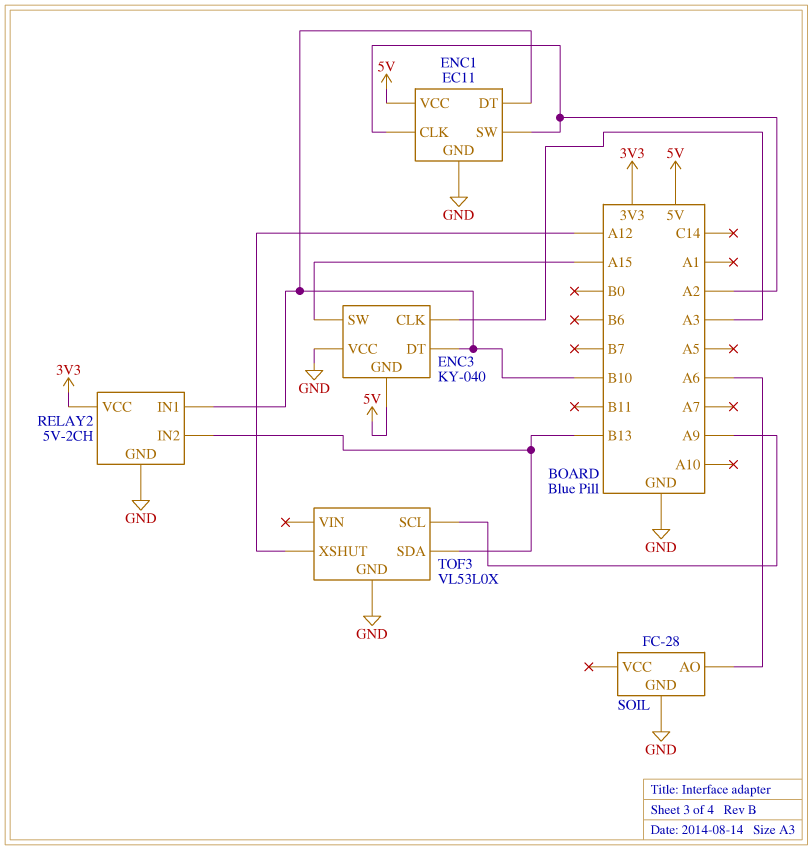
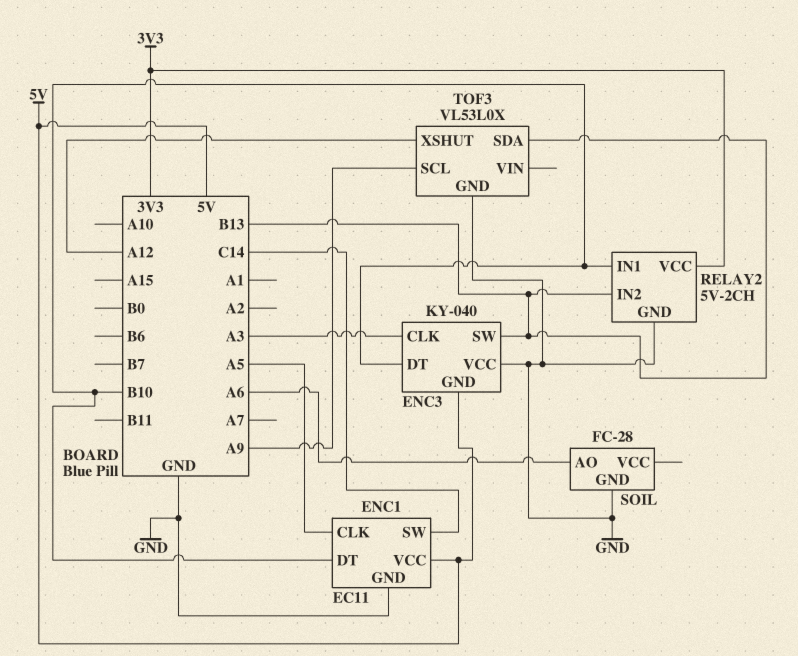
ENC1 pin CLK: A2 -> A5
ENC1 pin SW: A2 -> C14
ENC3 pin SW: A15 -> B13

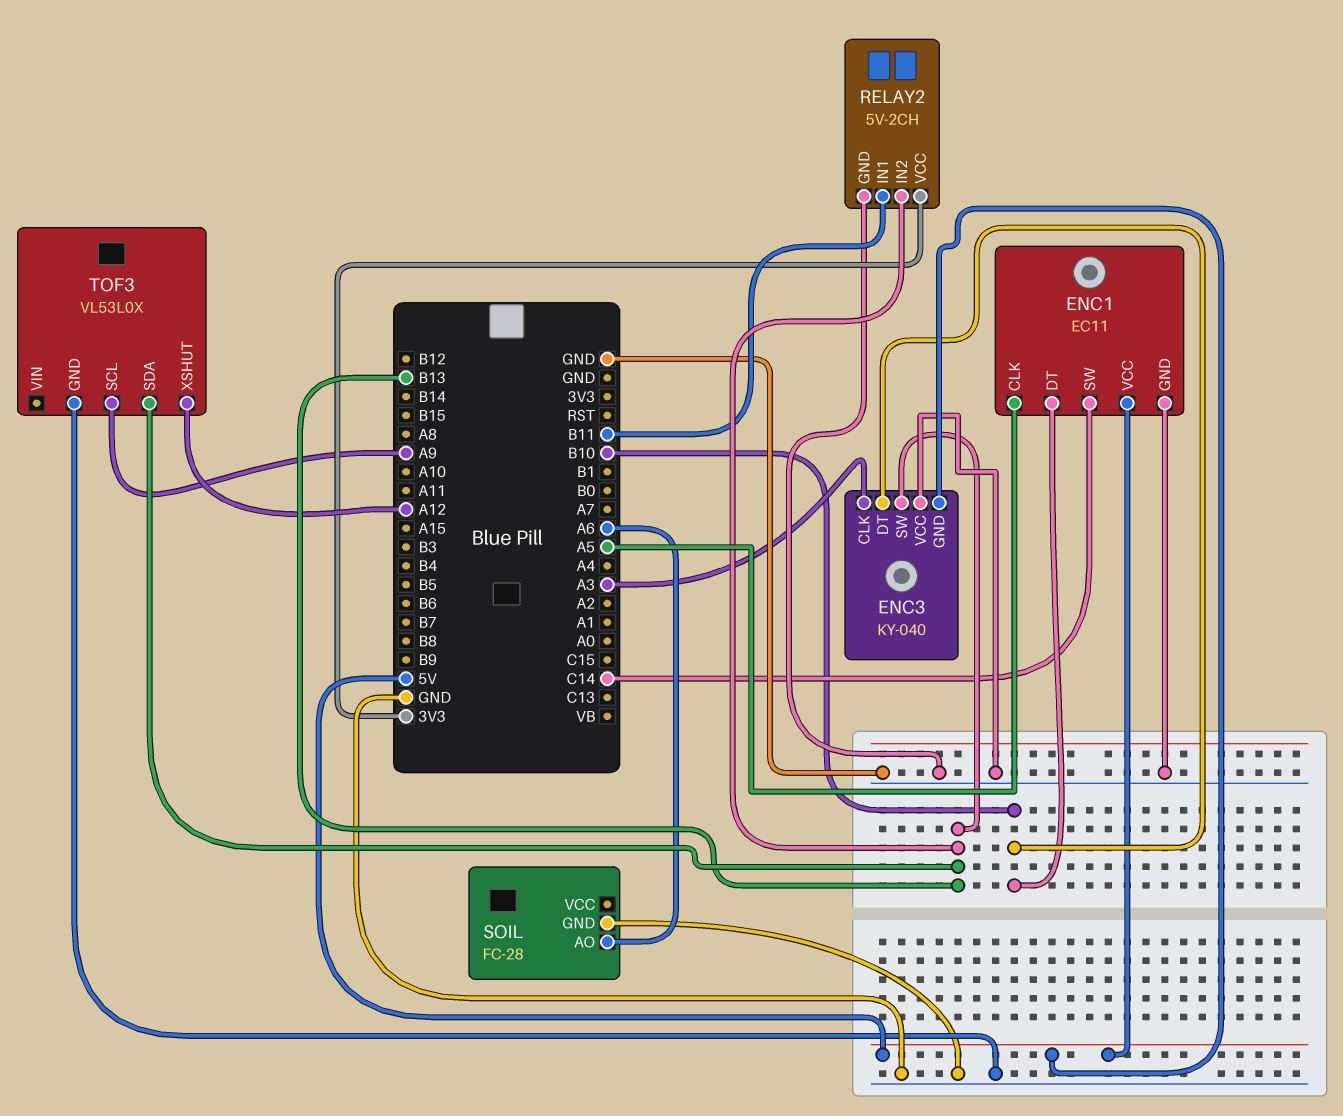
RELAY2 pin IN1: B10 -> B11

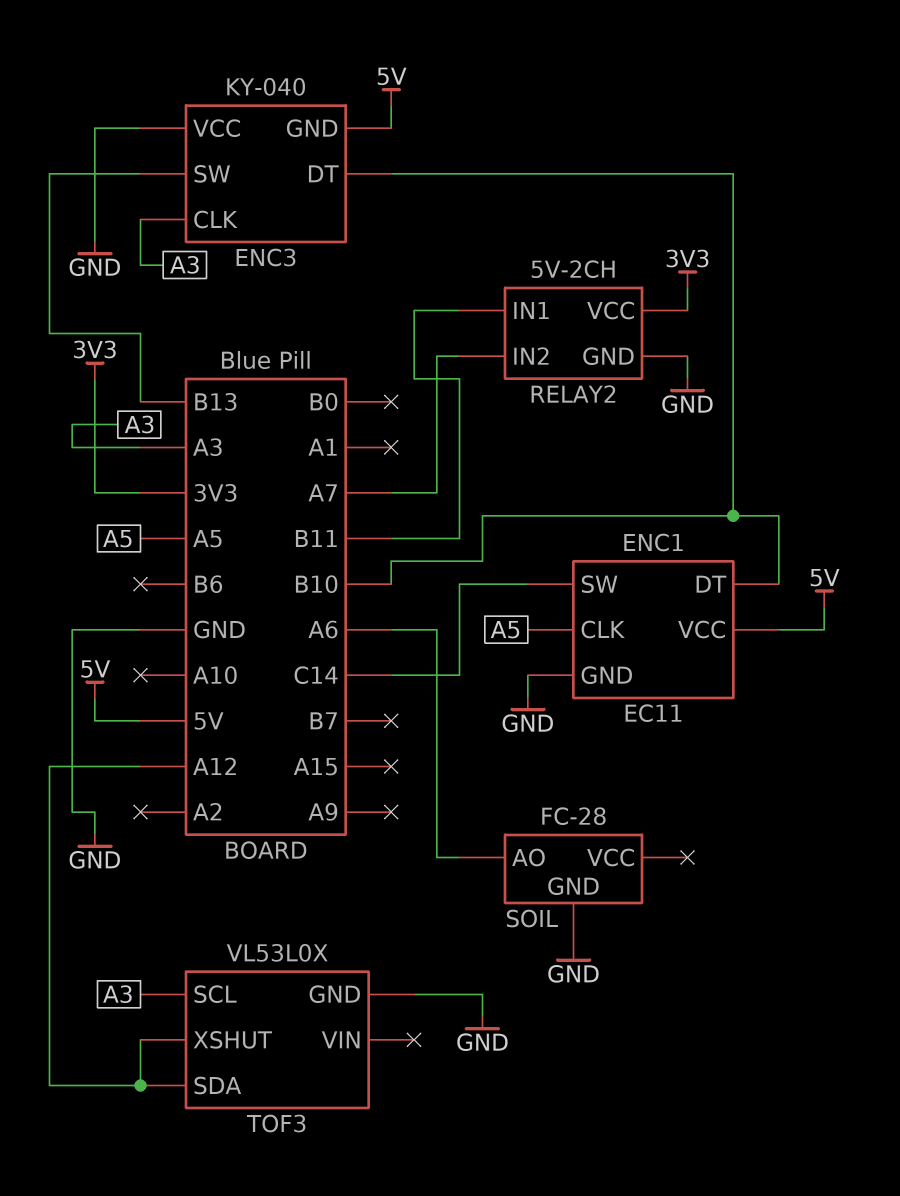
RELAY2 pin IN2: B13 -> A7
TOF3 pin SCL: A9 -> A3
TOF3 pin SDA: B13 -> A12

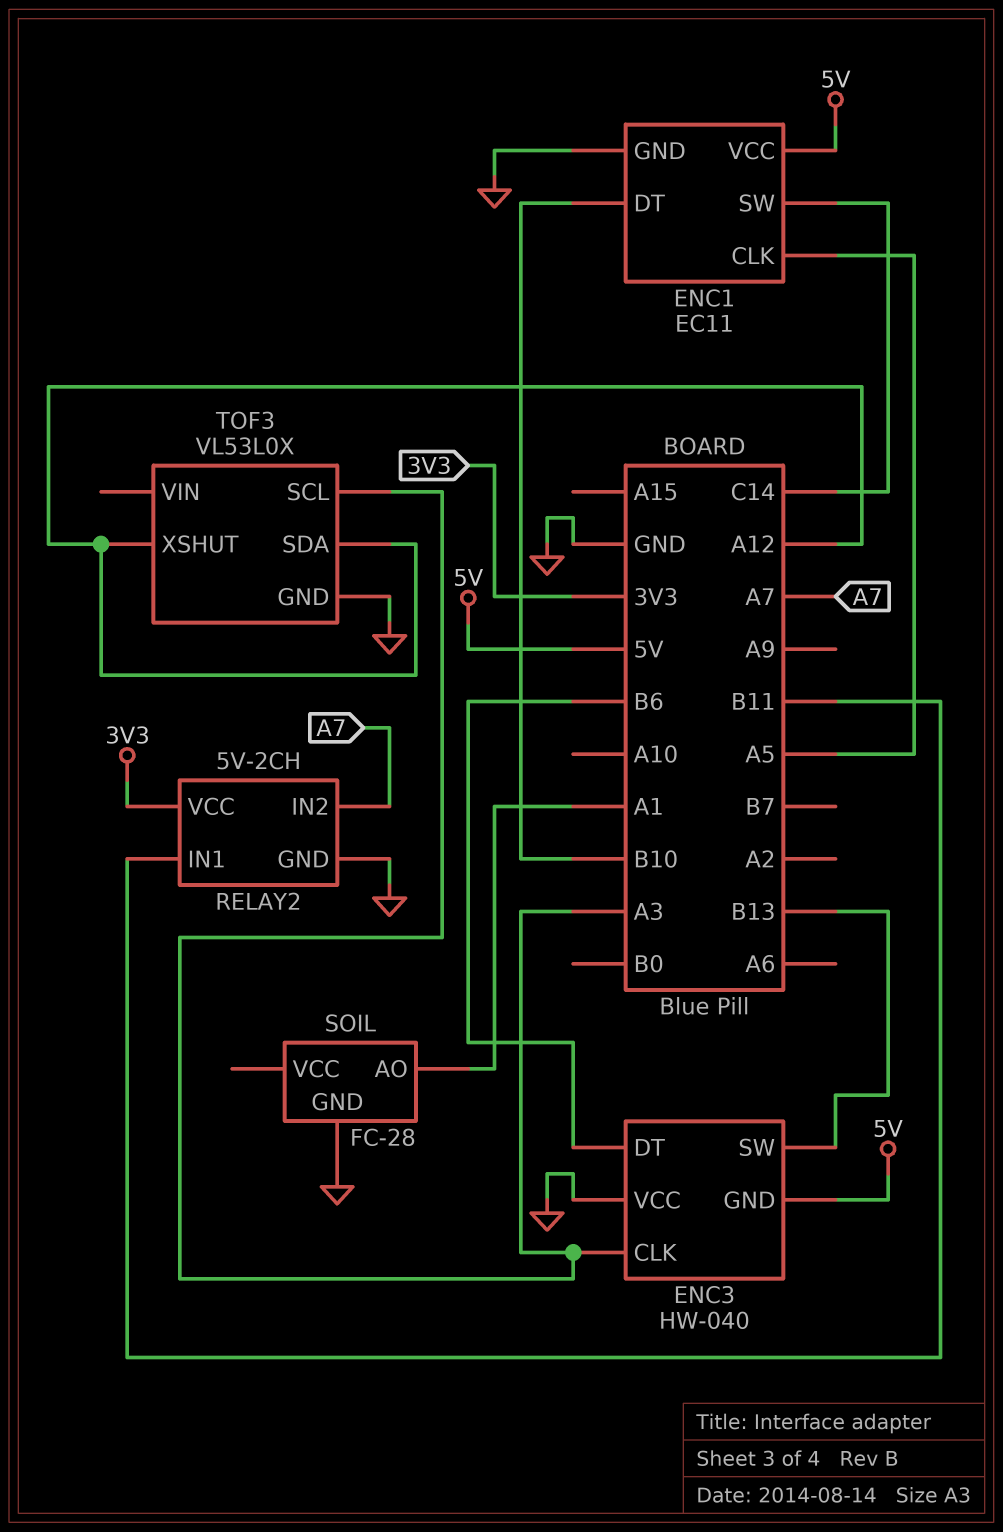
ENC3: KY-040 -> HW-040
ENC3 pin DT: B10 -> B6
SOIL pin AO: A6 -> A1

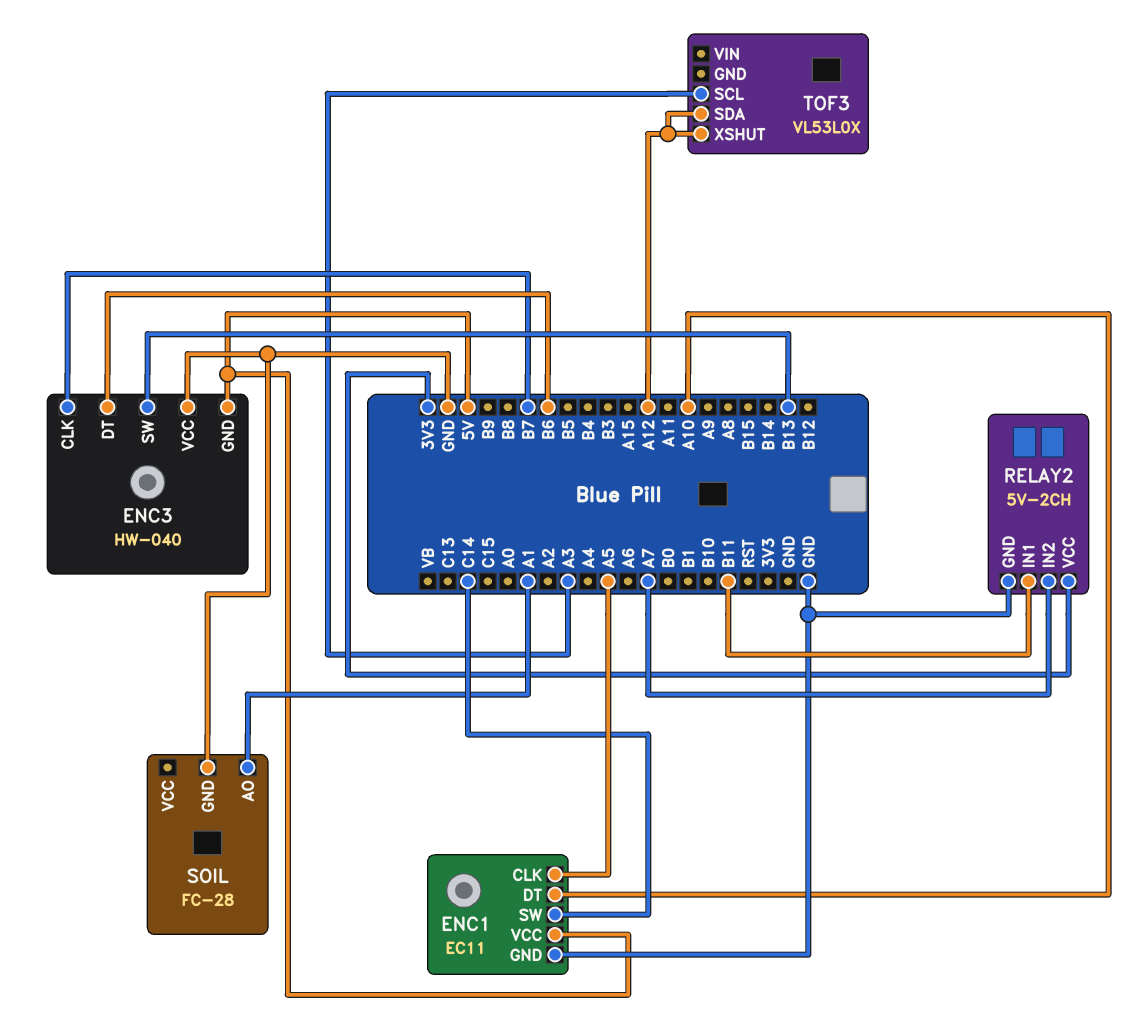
ENC1 pin DT: B10 -> A10
ENC3 pin CLK: A3 -> B7
TOF3 pin GND: GND -> none

